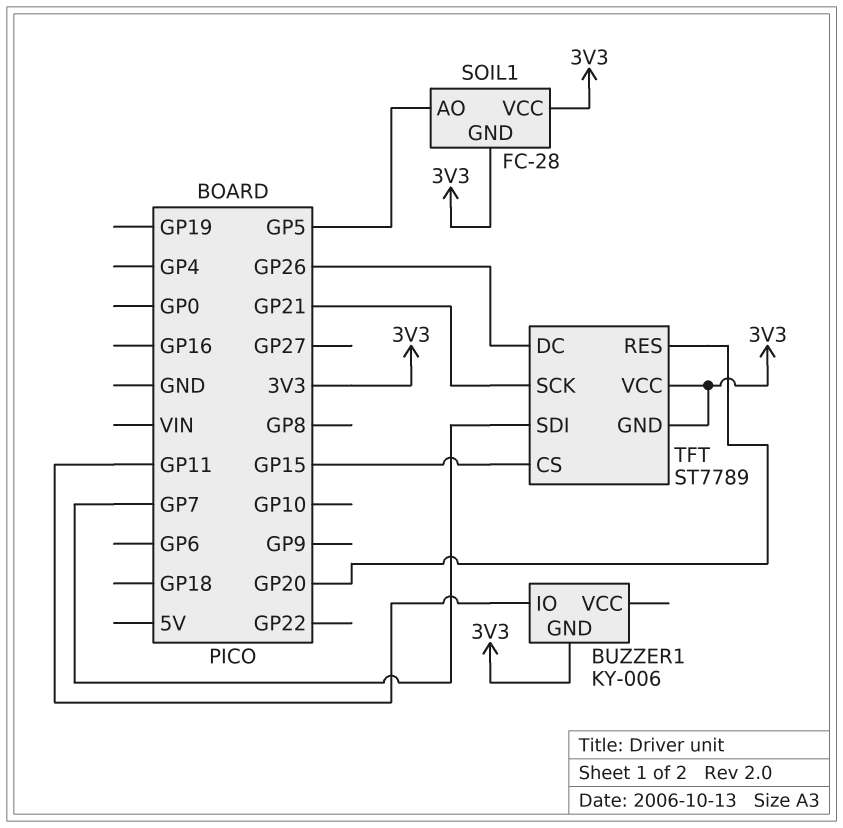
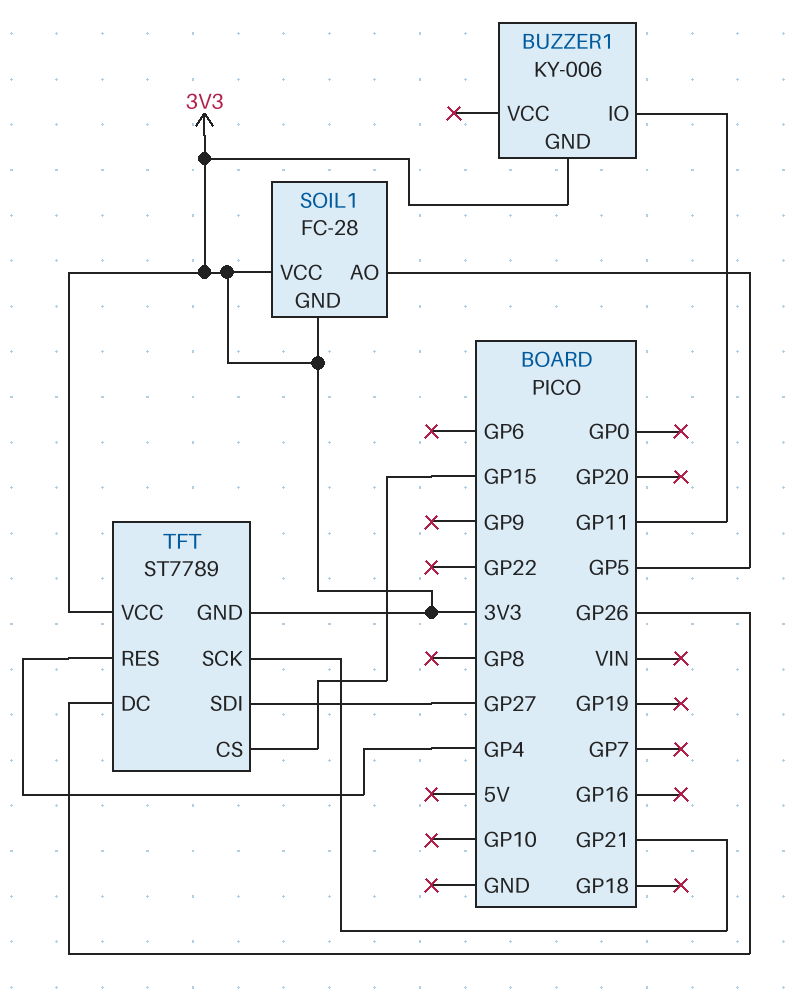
TFT pin RES: GP20 -> GP4
TFT pin SDI: GP7 -> GP27

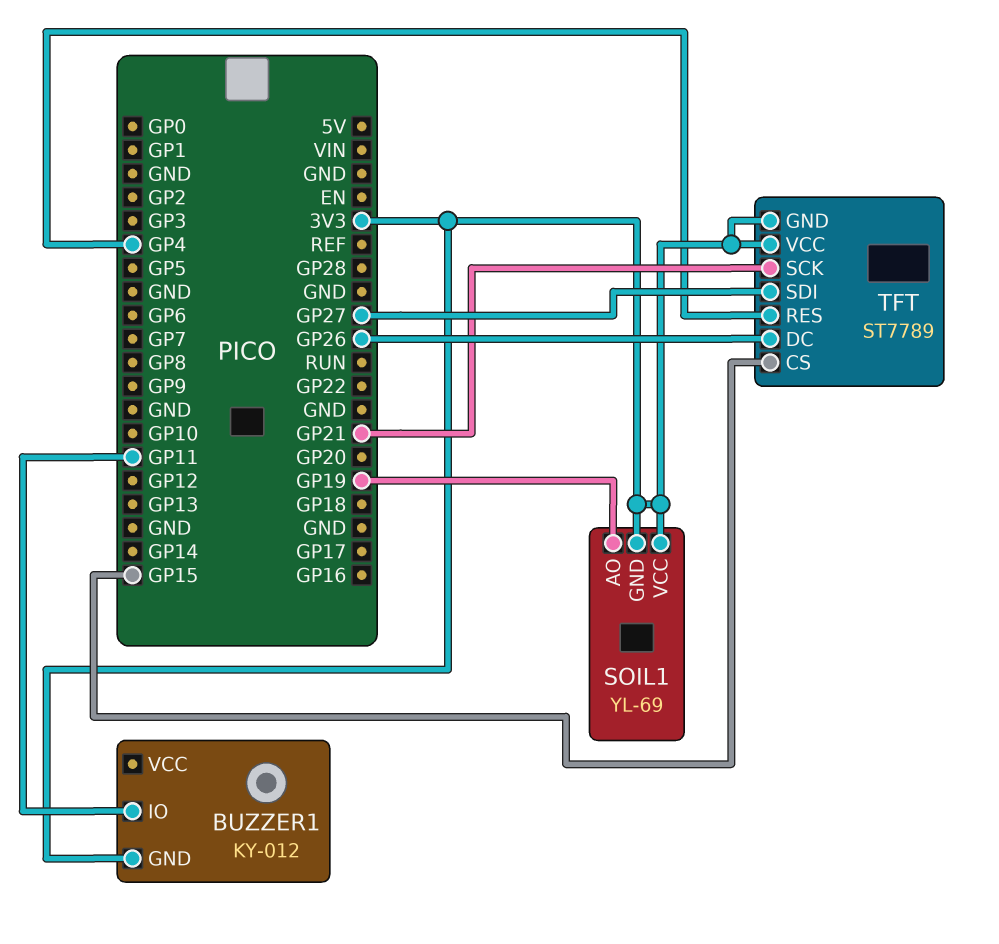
BUZZER1: KY-006 -> KY-012
SOIL1: FC-28 -> YL-69
SOIL1 pin AO: GP5 -> GP19

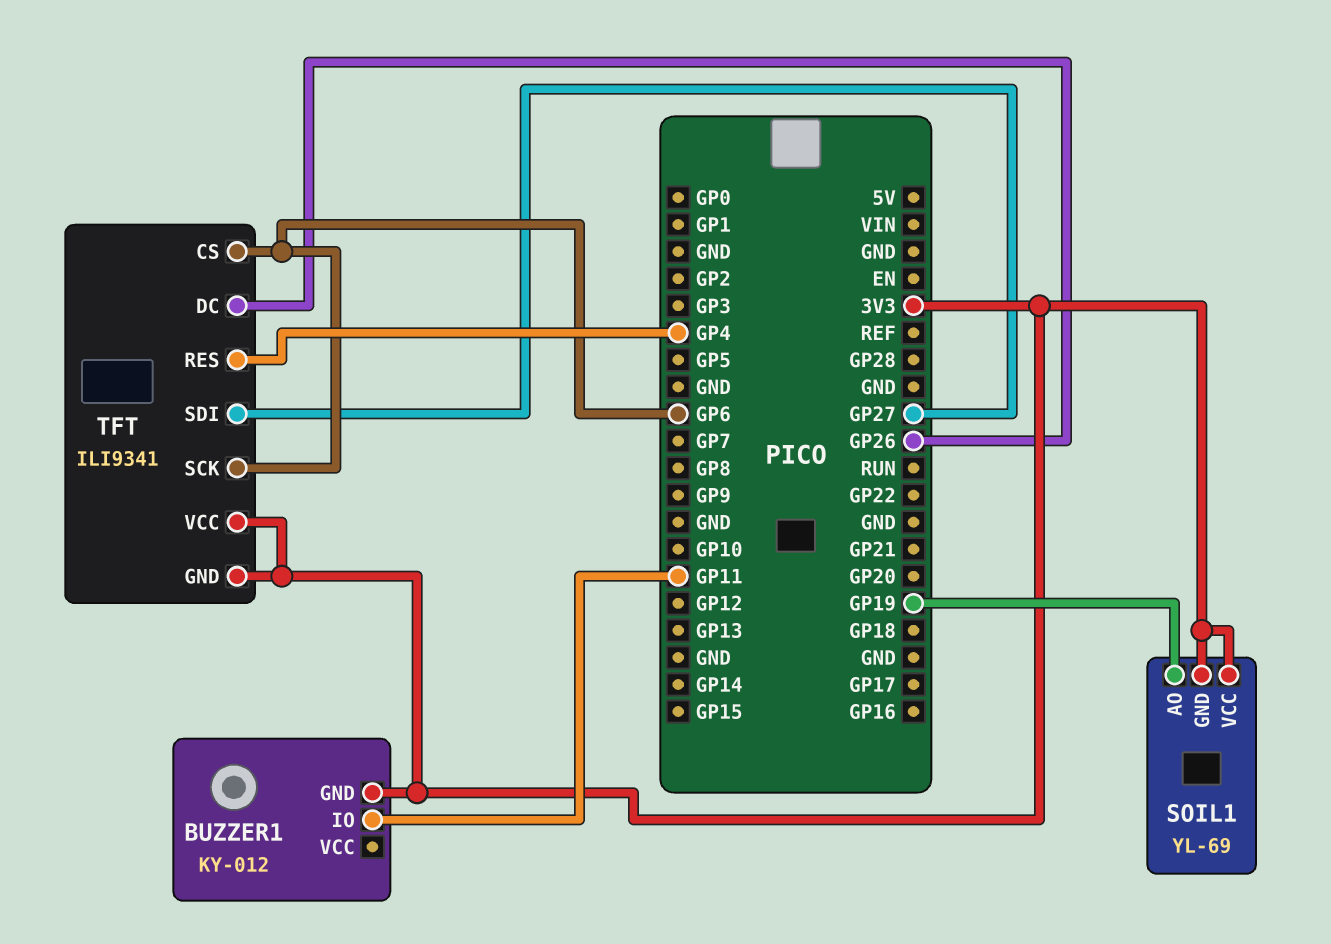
TFT: ST7789 -> ILI9341
TFT pin CS: GP15 -> GP6
TFT pin SCK: GP21 -> GP6

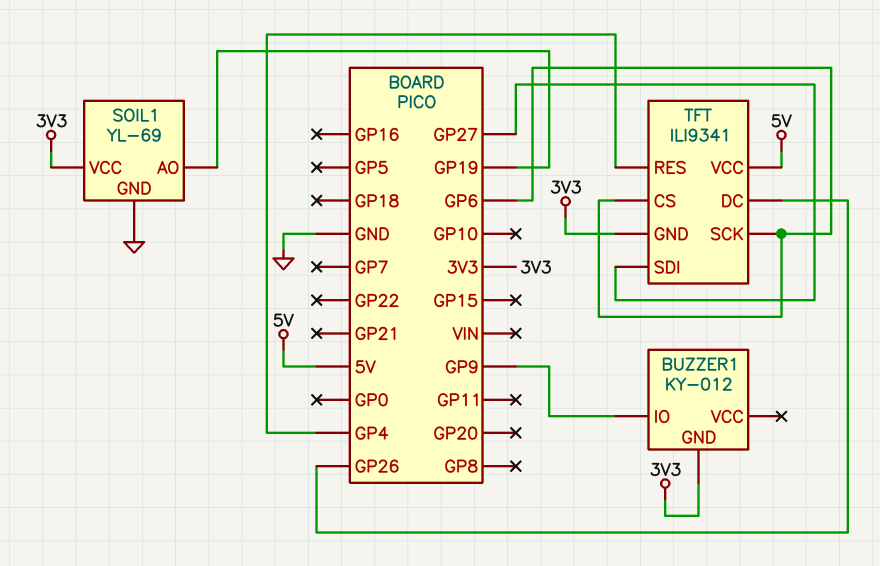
BUZZER1 pin IO: GP11 -> GP9
SOIL1 pin GND: 3V3 -> GND
TFT pin VCC: 3V3 -> 5V

